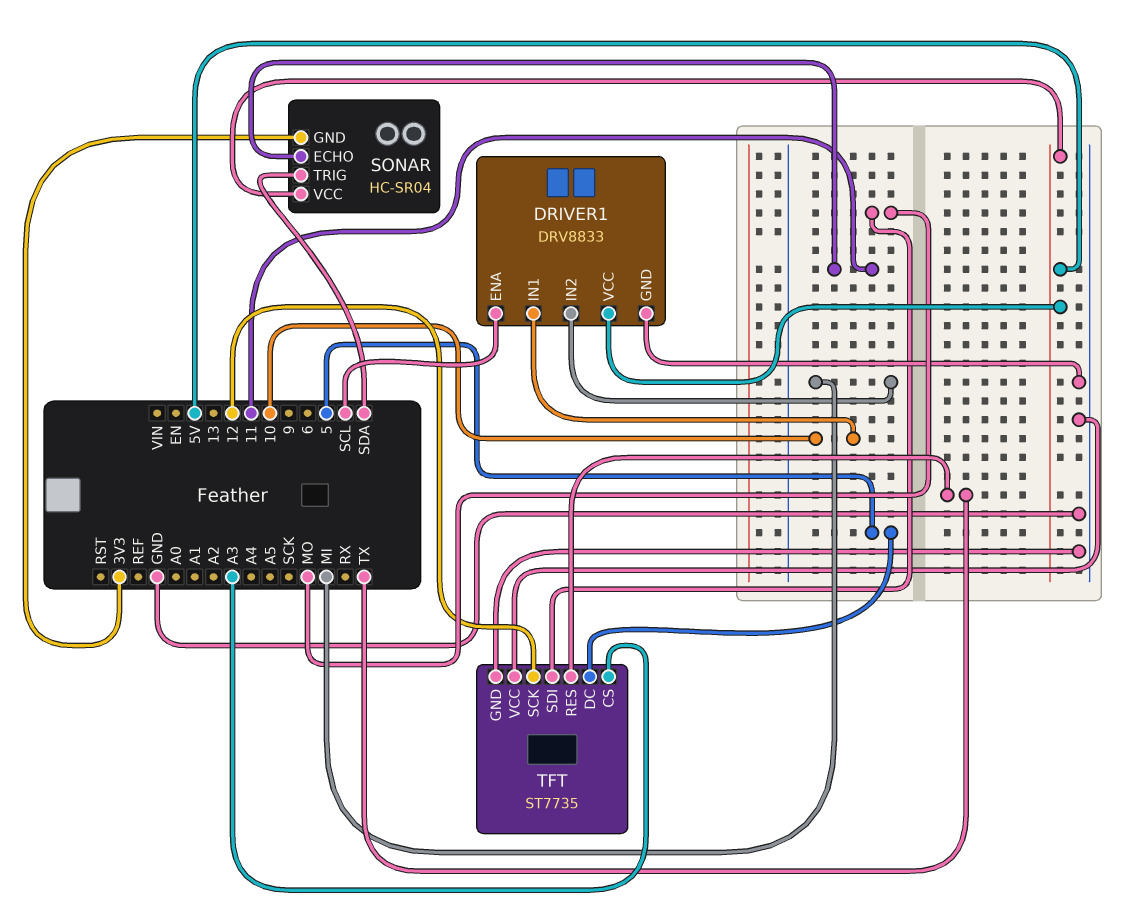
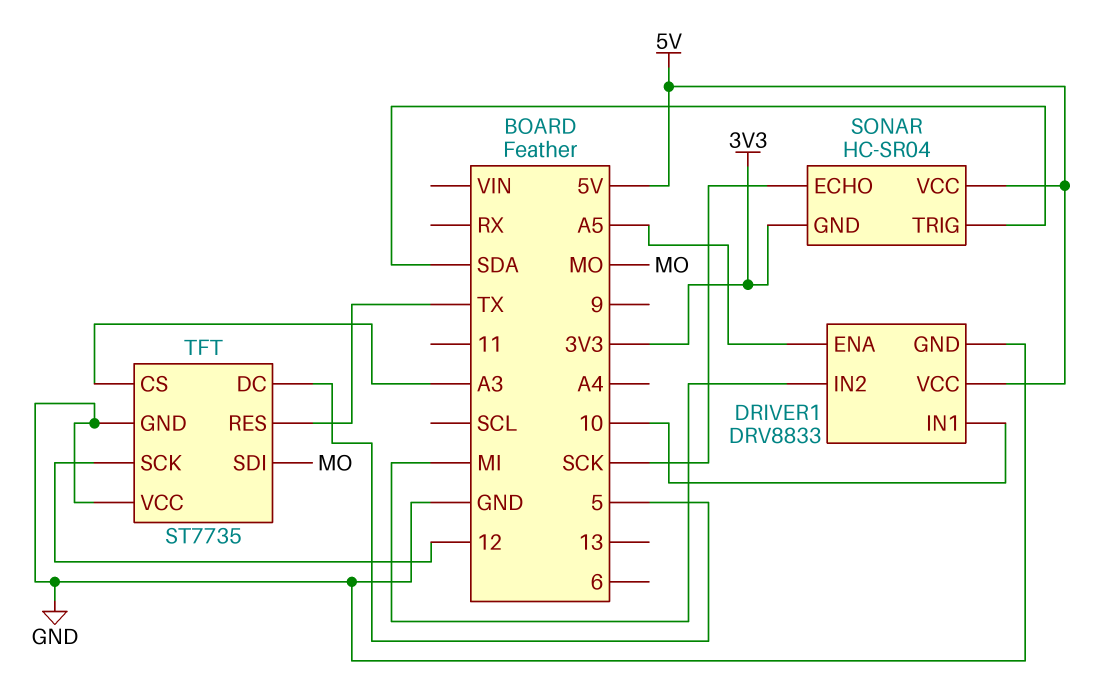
DRIVER1 pin ENA: SCL -> A5
SONAR pin ECHO: 11 -> SCK

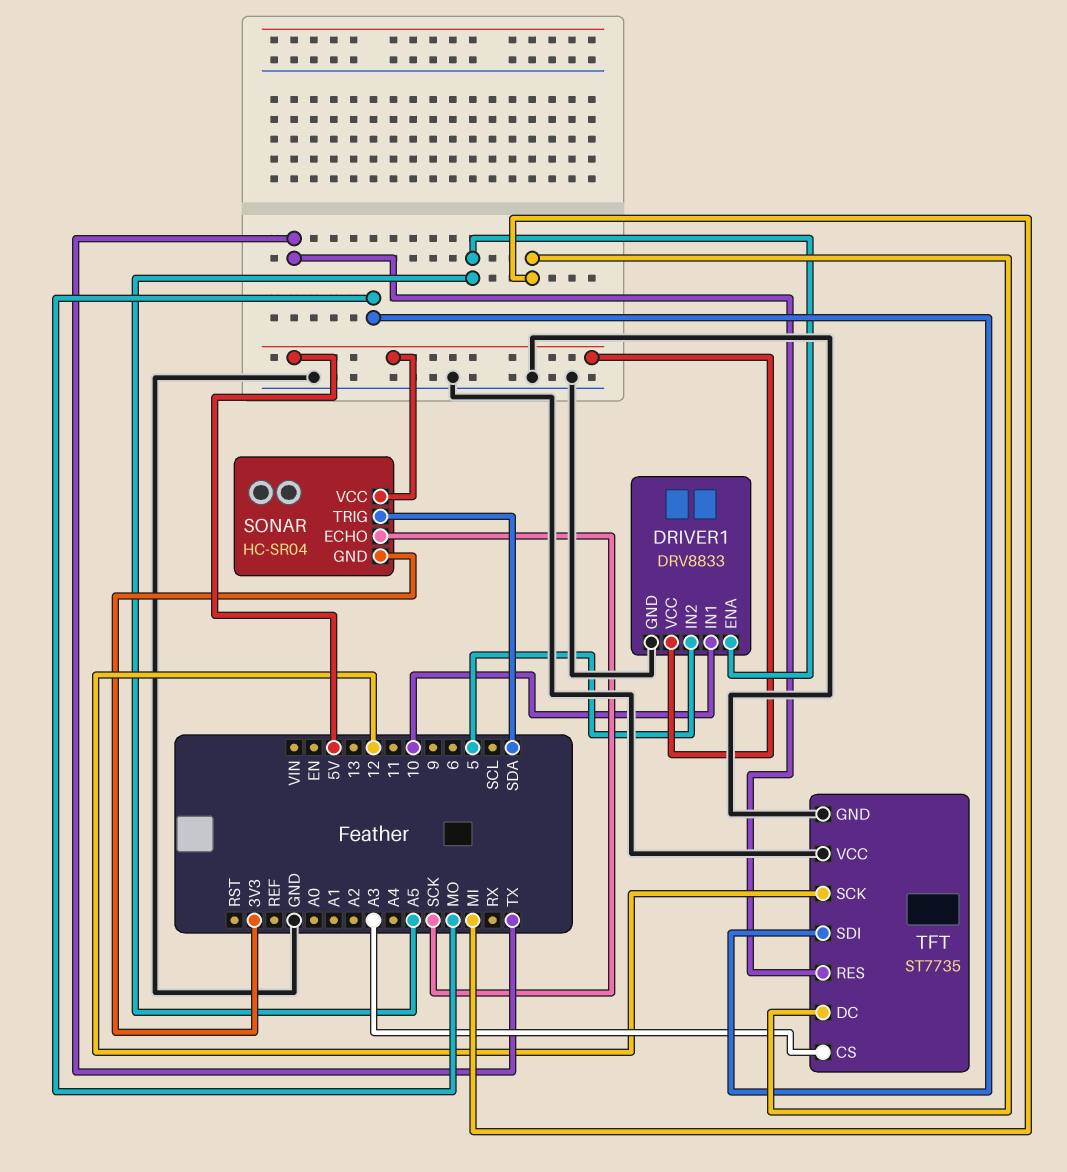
DRIVER1 pin IN2: MI -> 5
TFT pin DC: 5 -> MI

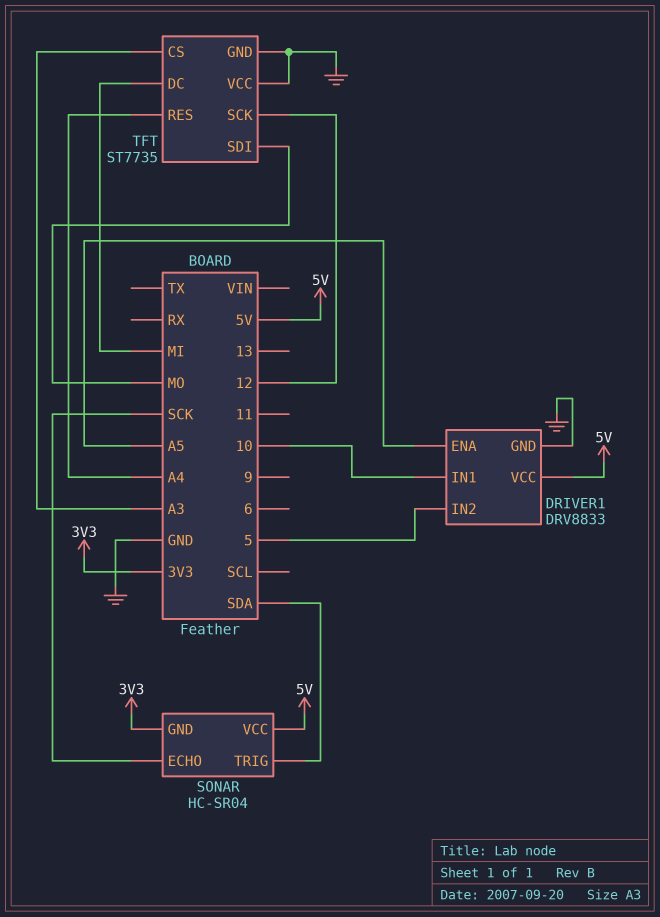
TFT pin RES: TX -> A4

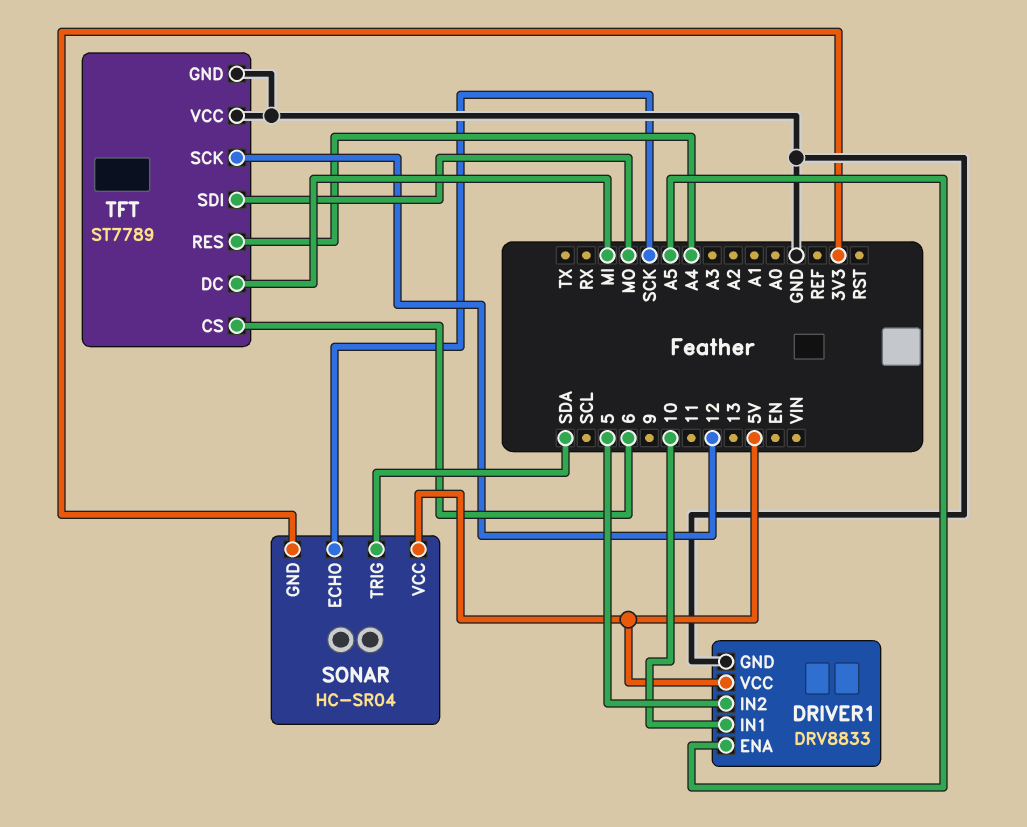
TFT: ST7735 -> ST7789
TFT pin CS: A3 -> 6

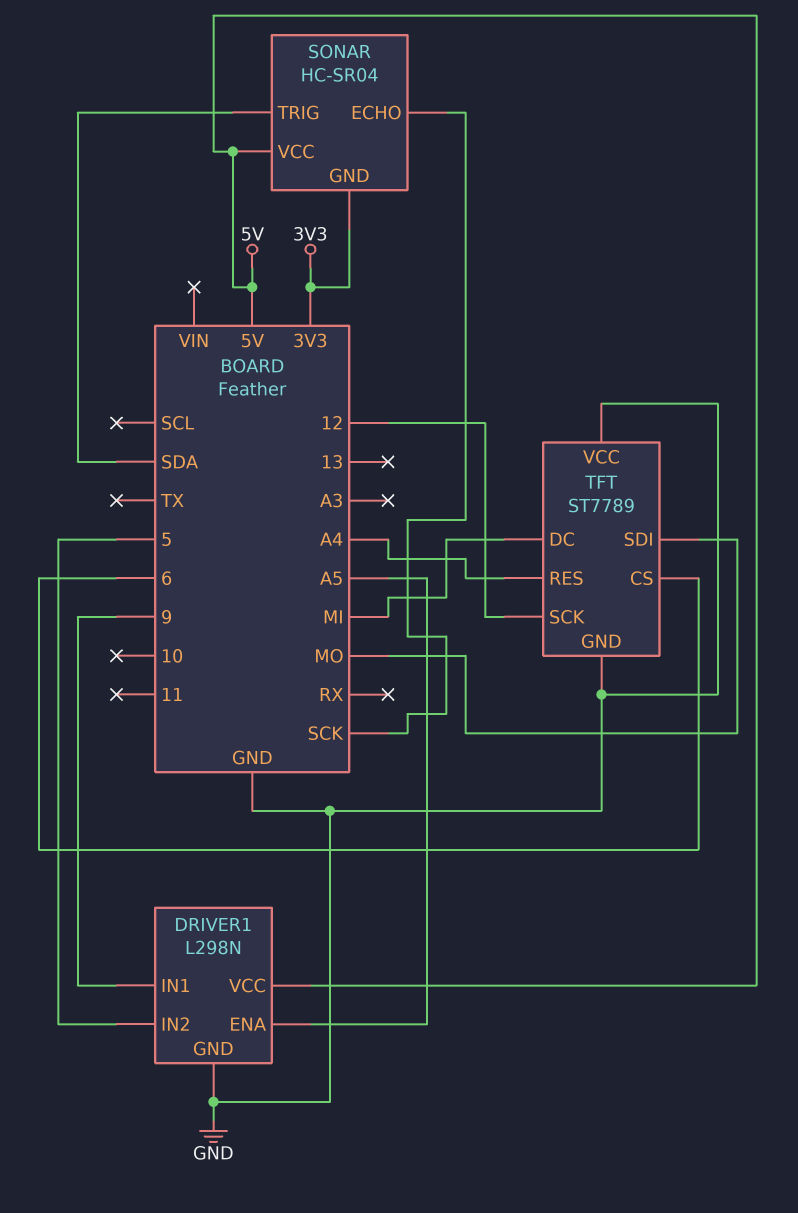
DRIVER1: DRV8833 -> L298N
DRIVER1 pin IN1: 10 -> 9

